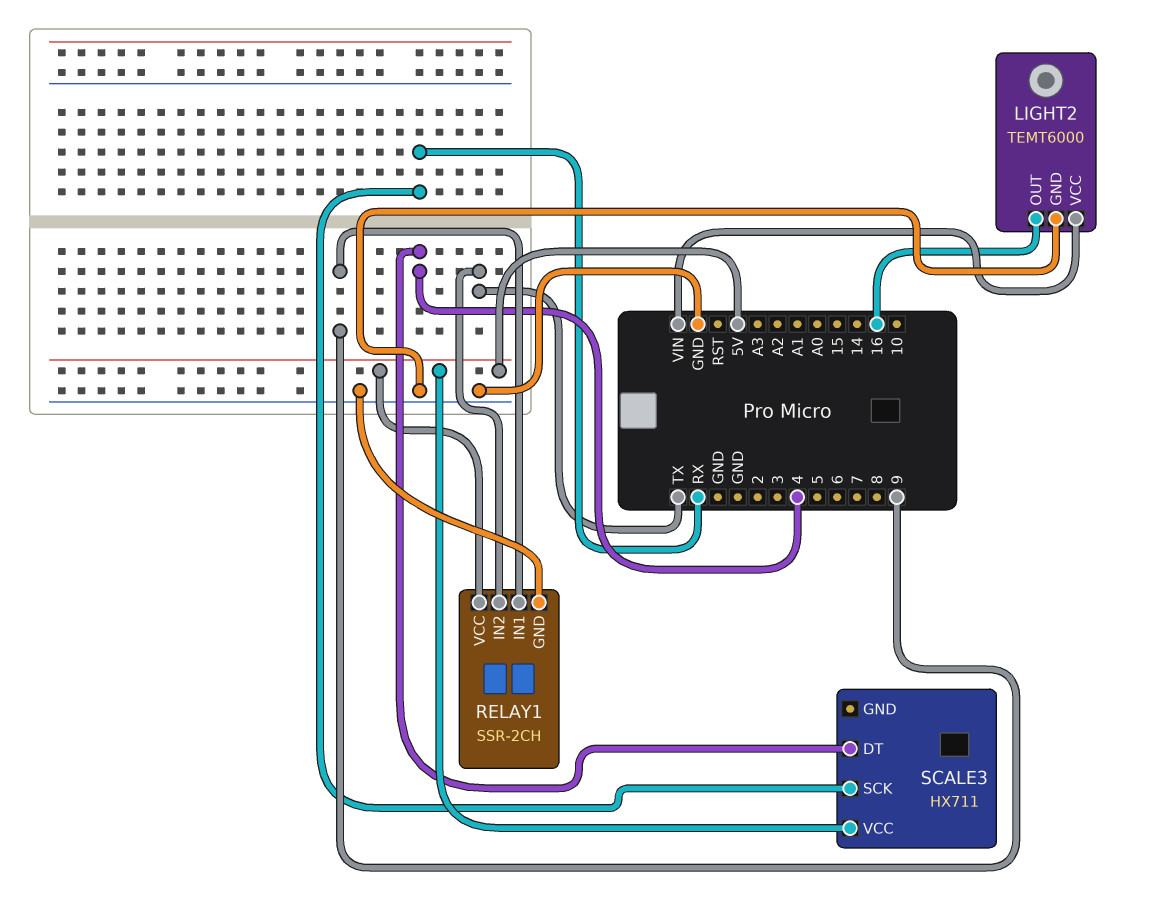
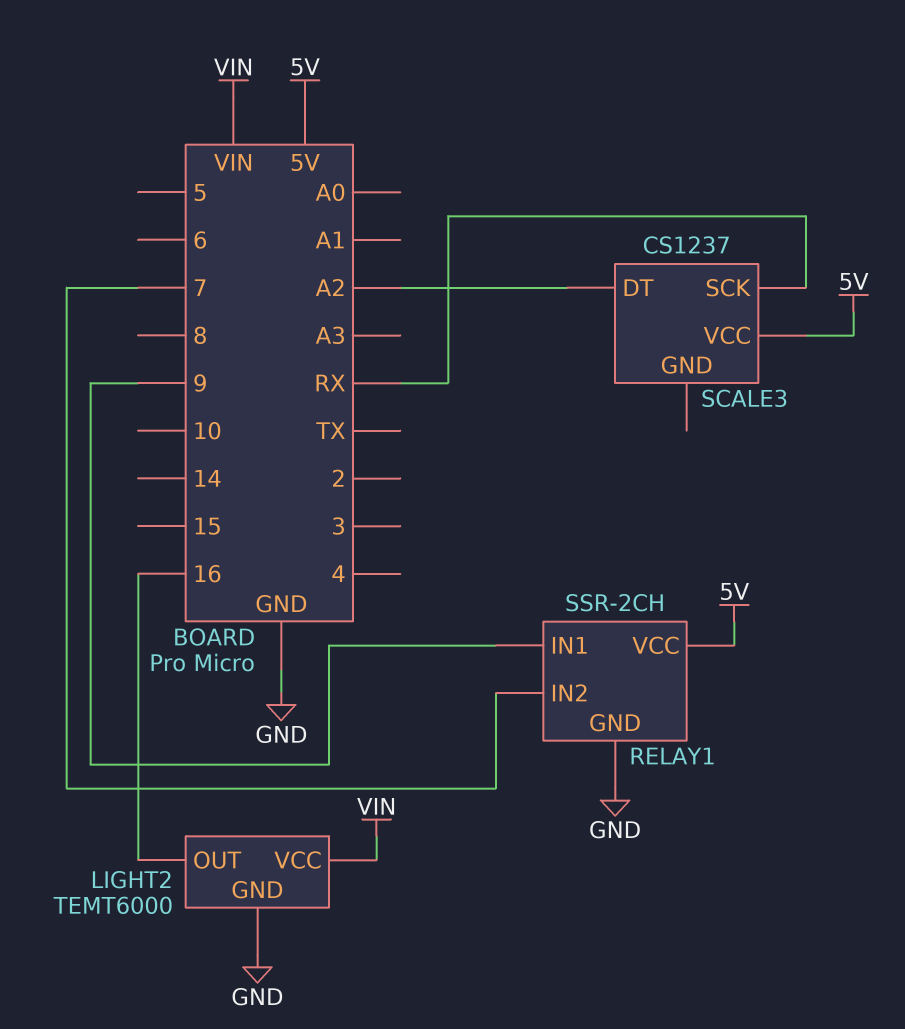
RELAY1 pin IN2: TX -> 7
SCALE3: HX711 -> CS1237
SCALE3 pin DT: 4 -> A2

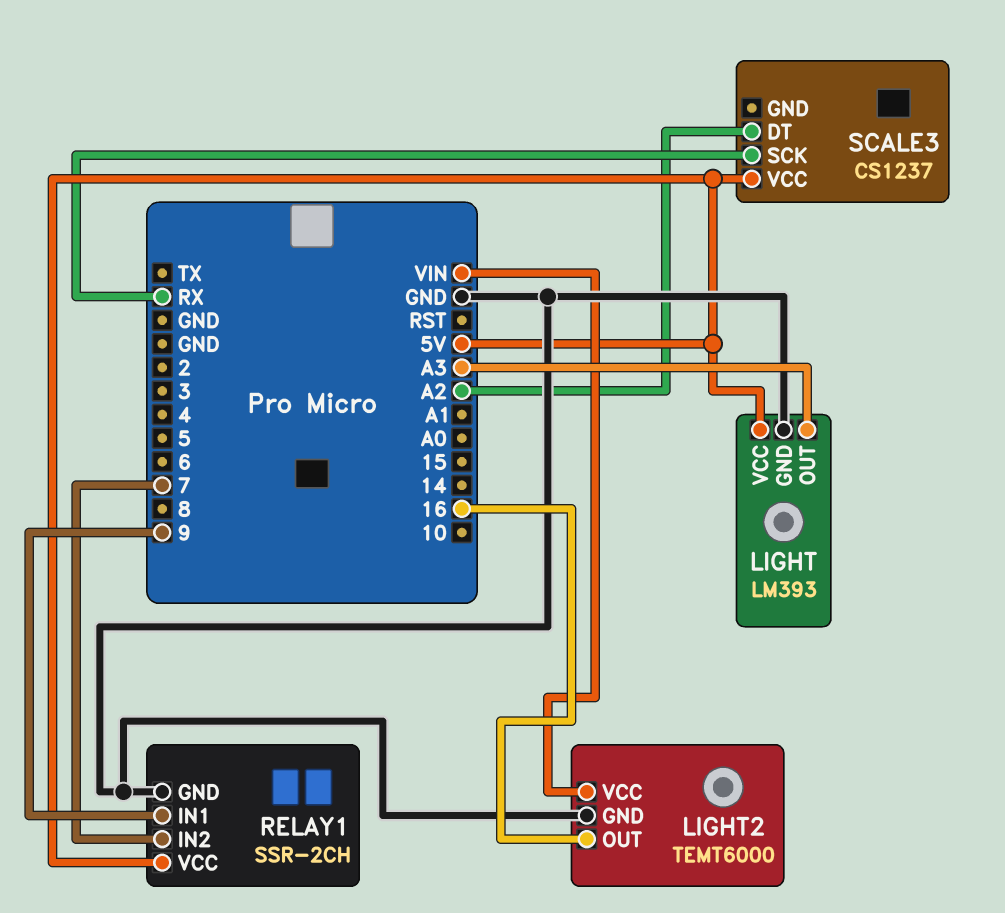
LIGHT: none -> LM393
LIGHT pin GND: none -> GND
LIGHT pin OUT: none -> A3
LIGHT pin VCC: none -> 5V

